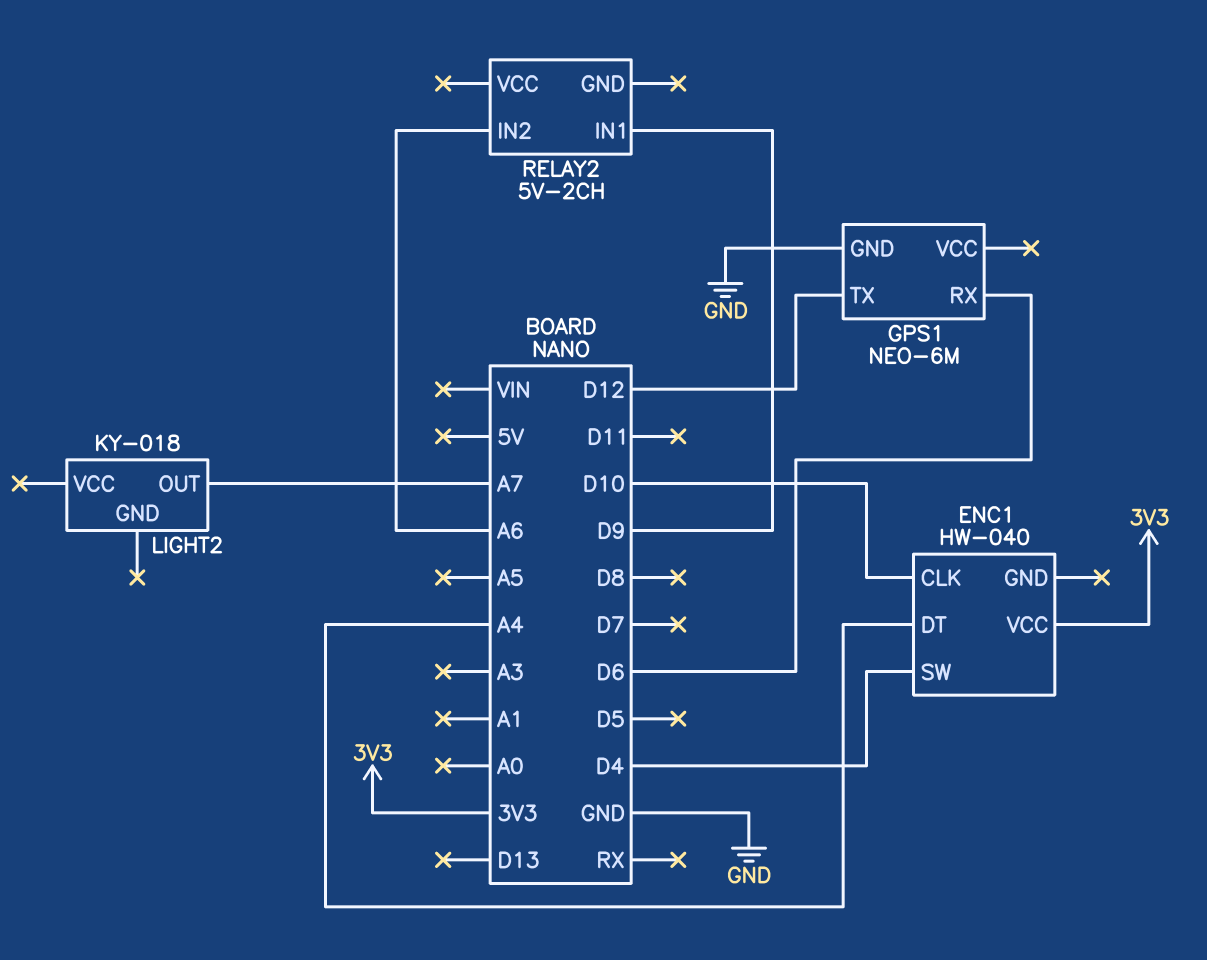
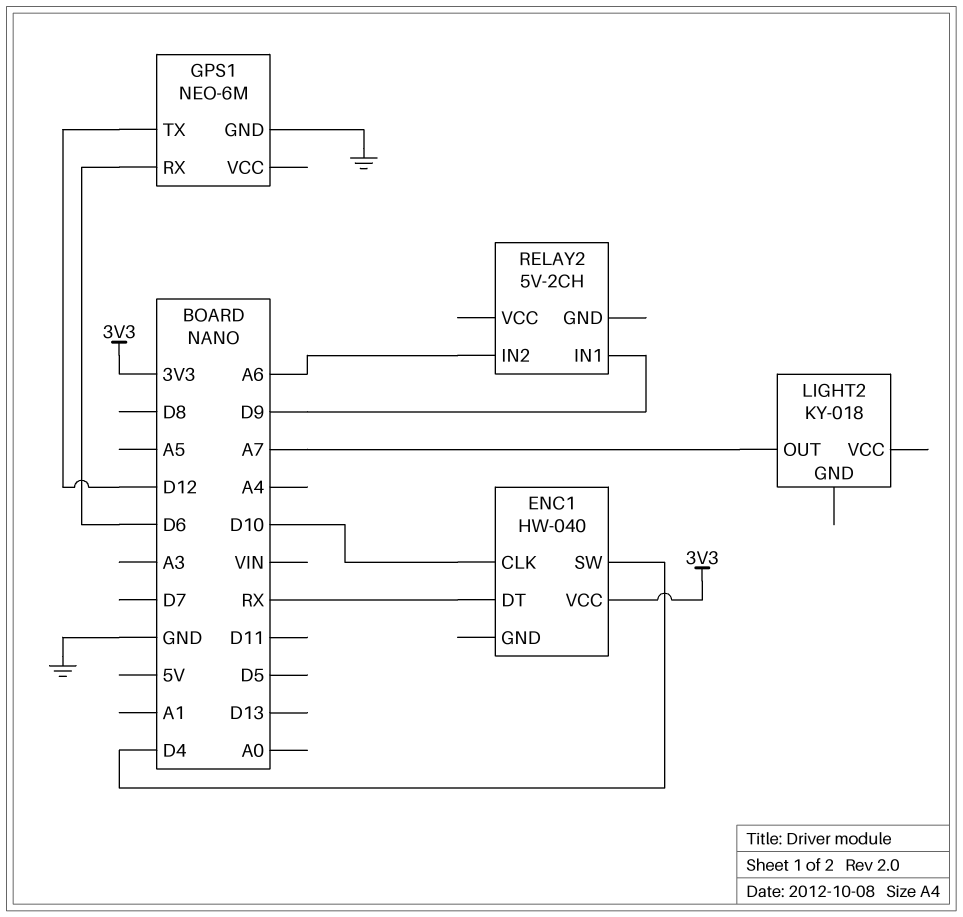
ENC1 pin DT: A4 -> RX

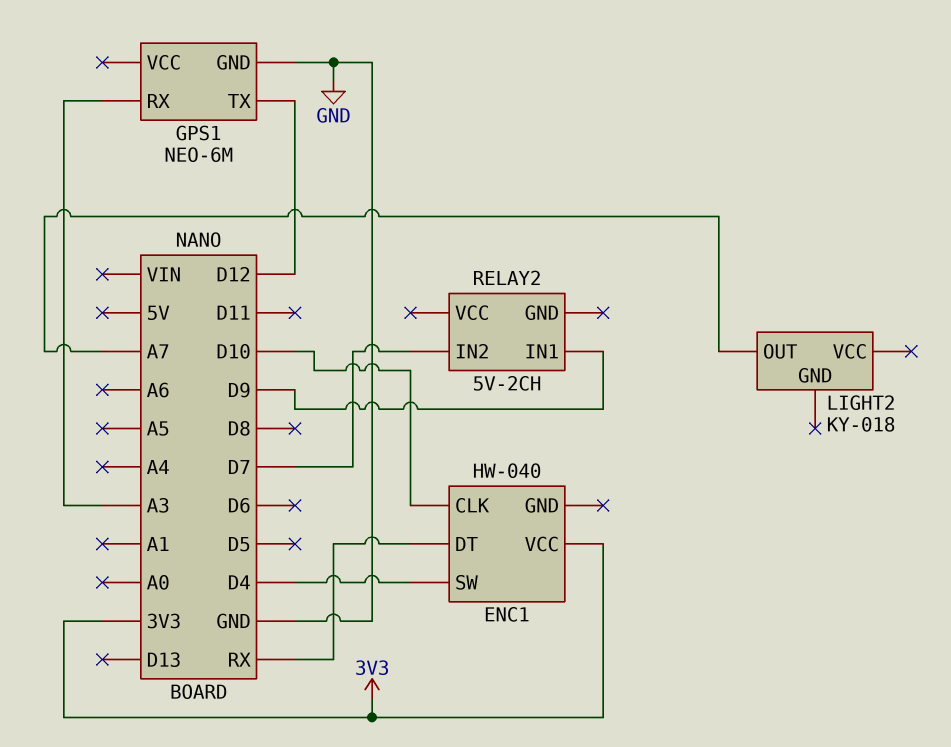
GPS1 pin RX: D6 -> A3
RELAY2 pin IN2: A6 -> D7

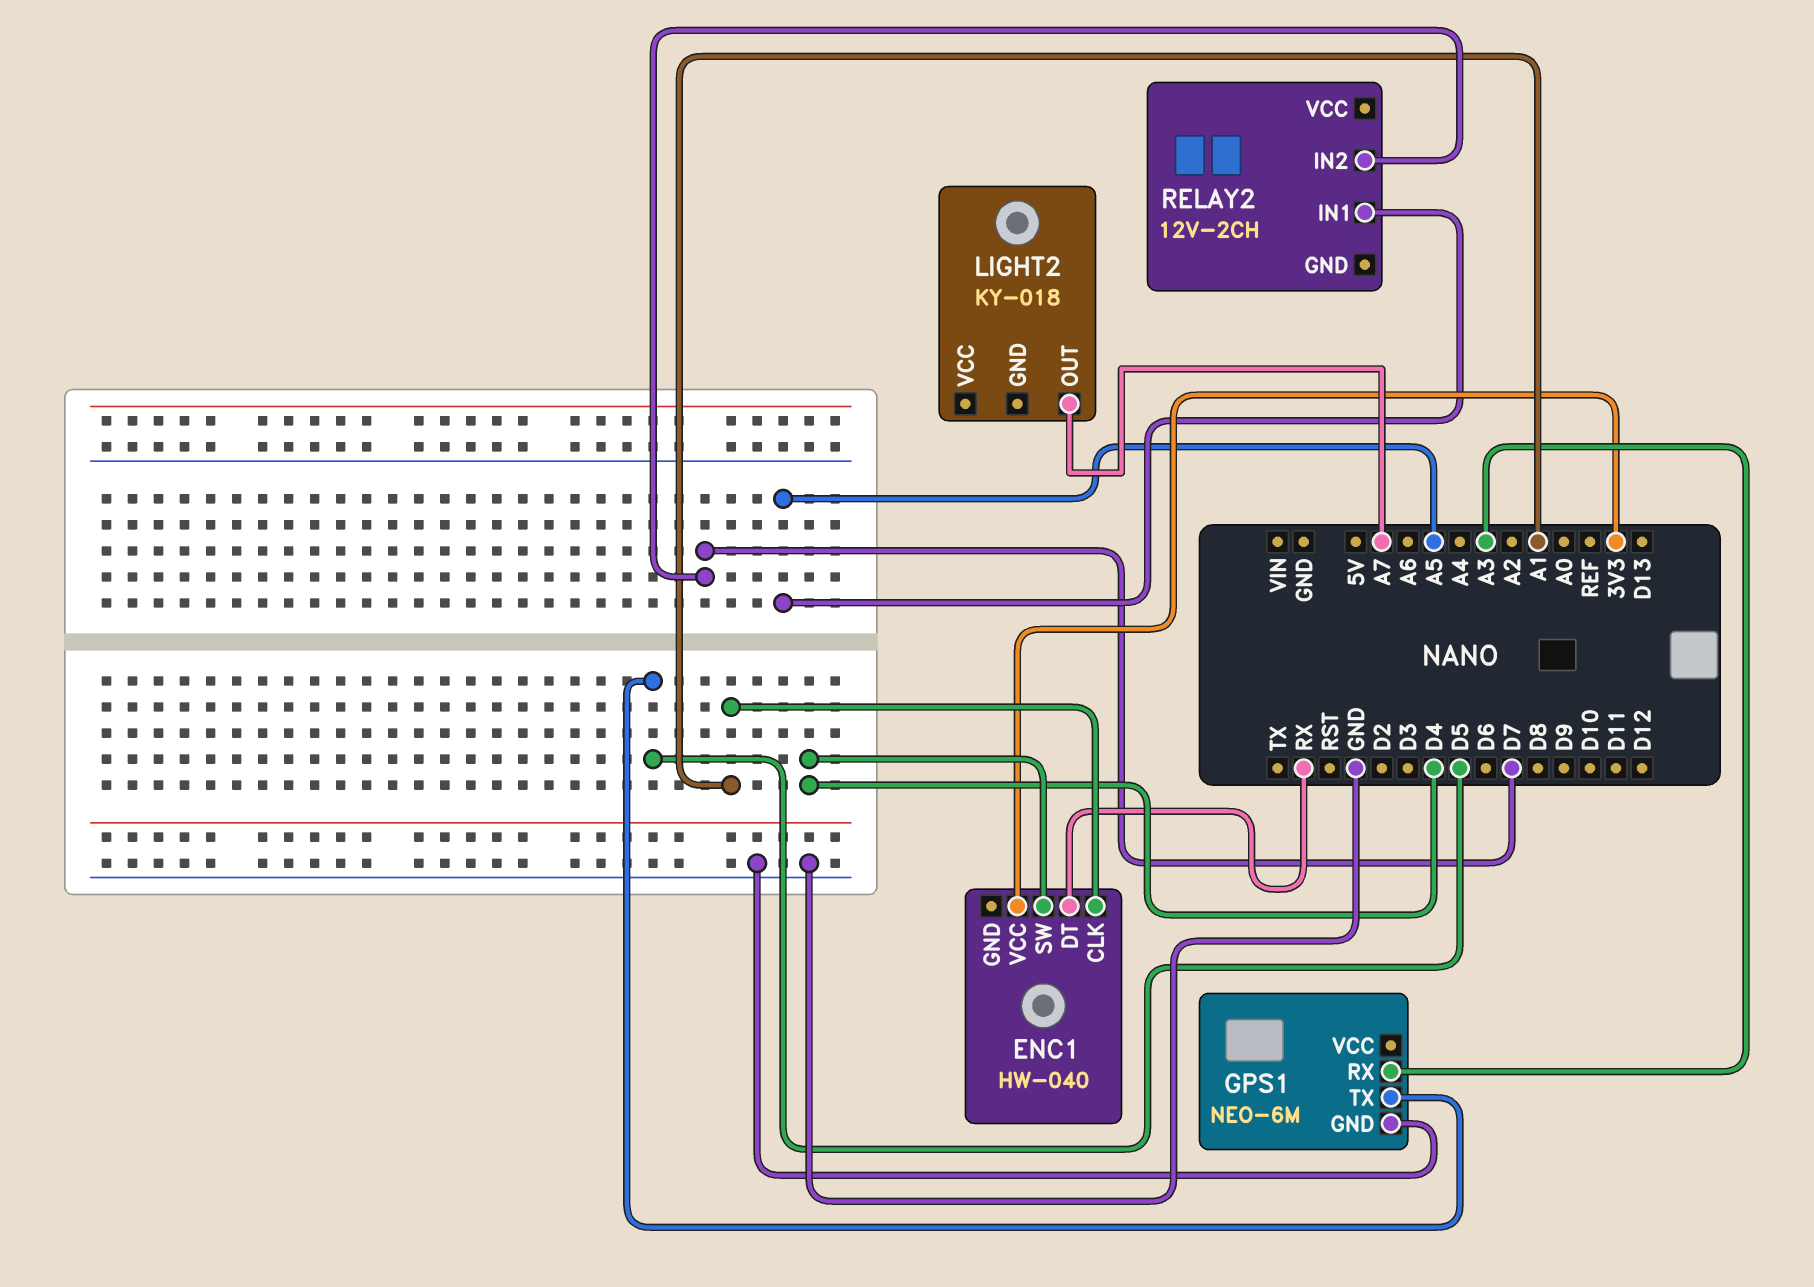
ENC1 pin CLK: D10 -> A1
GPS1 pin TX: D12 -> D5
RELAY2: 5V-2CH -> 12V-2CH
RELAY2 pin IN1: D9 -> A5

